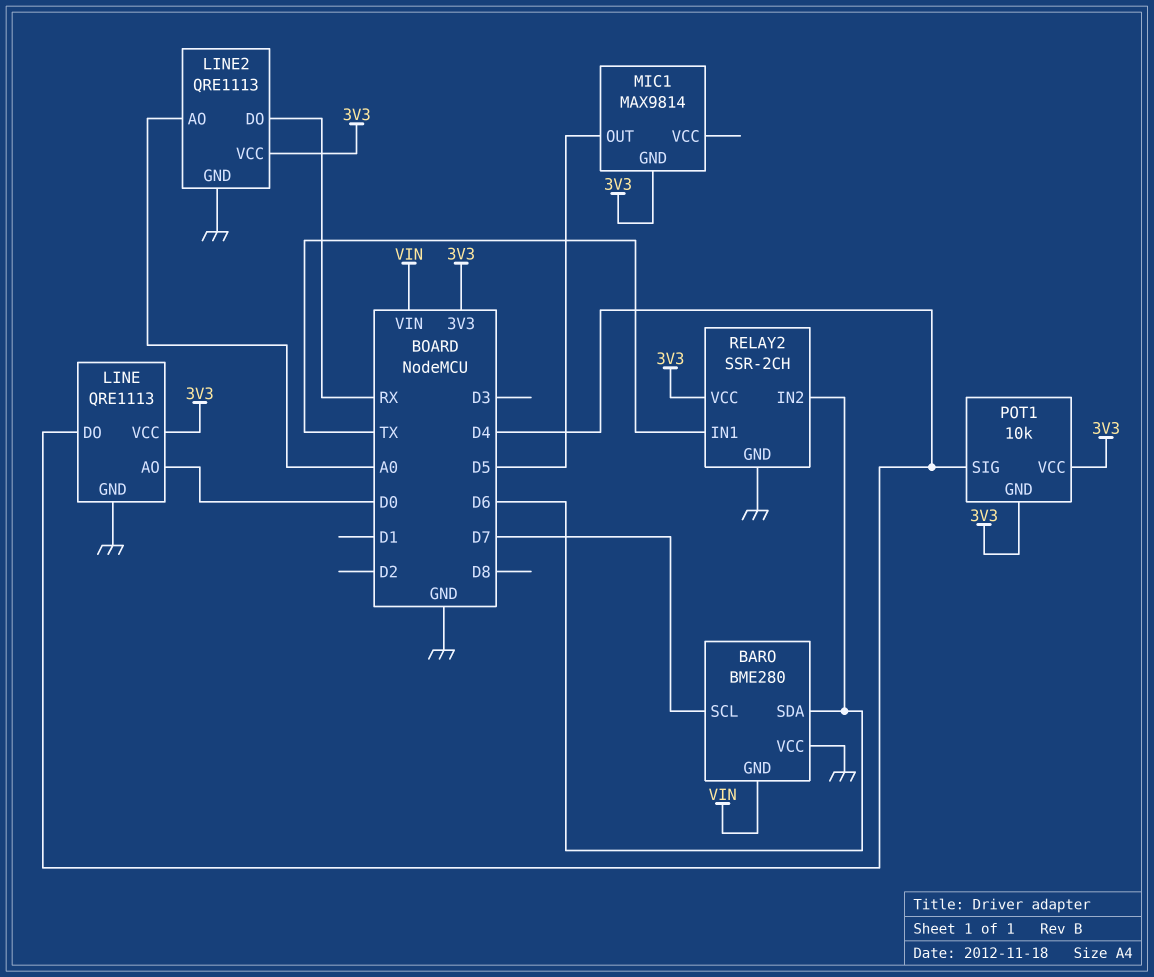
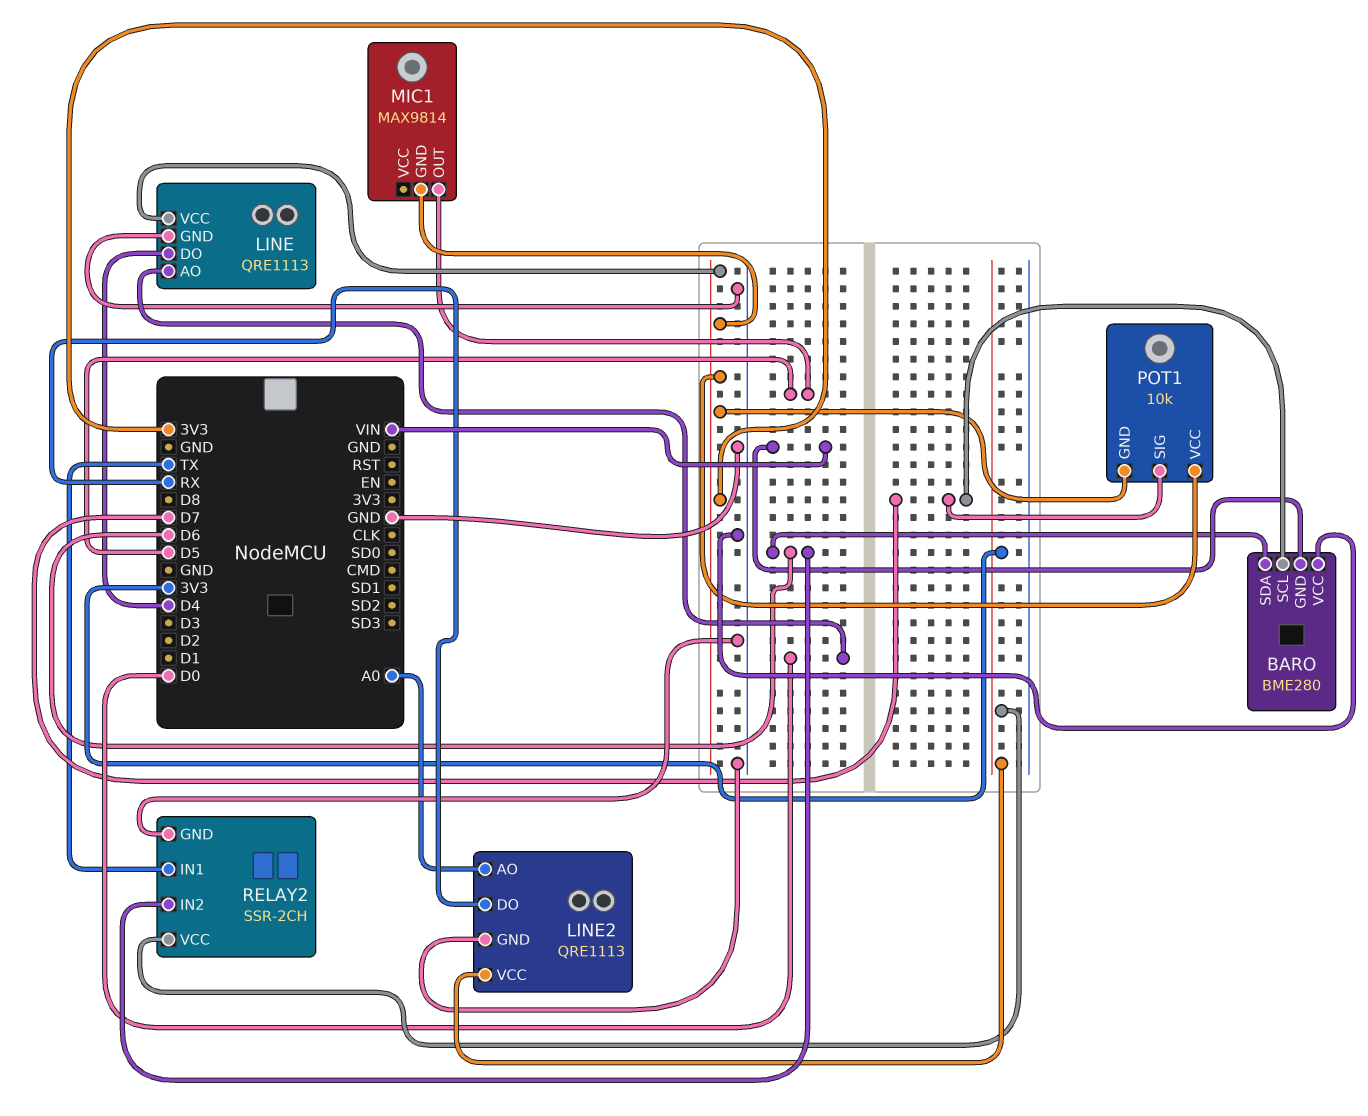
POT1 pin SIG: D4 -> D7

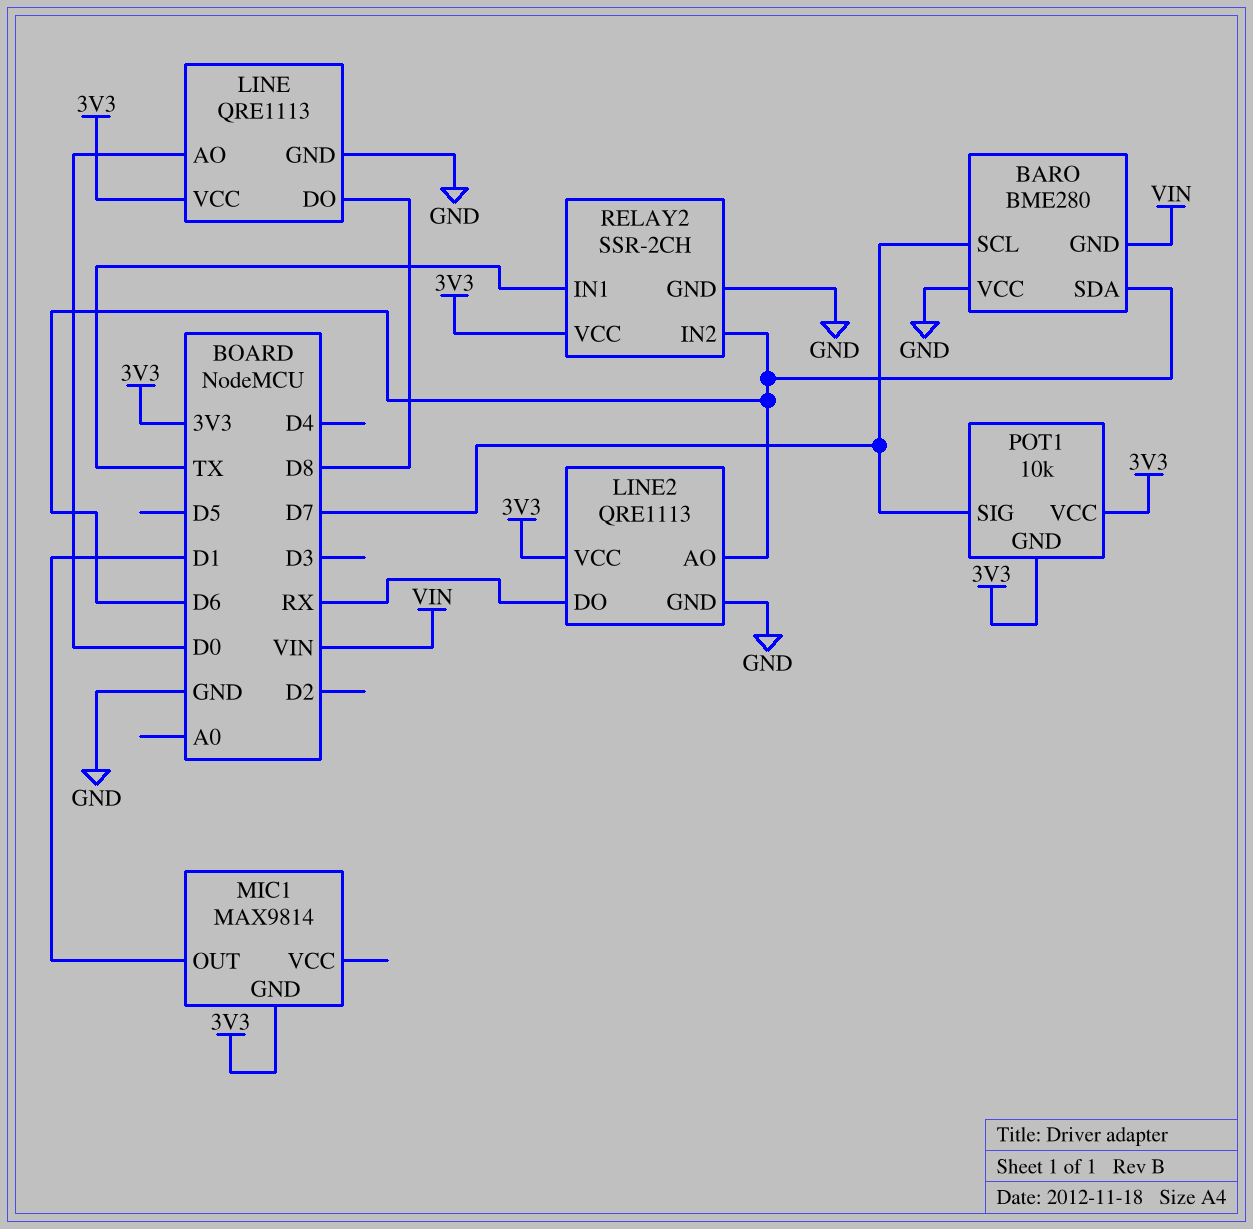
LINE pin DO: D4 -> D8
LINE2 pin AO: A0 -> D6
MIC1 pin OUT: D5 -> D1

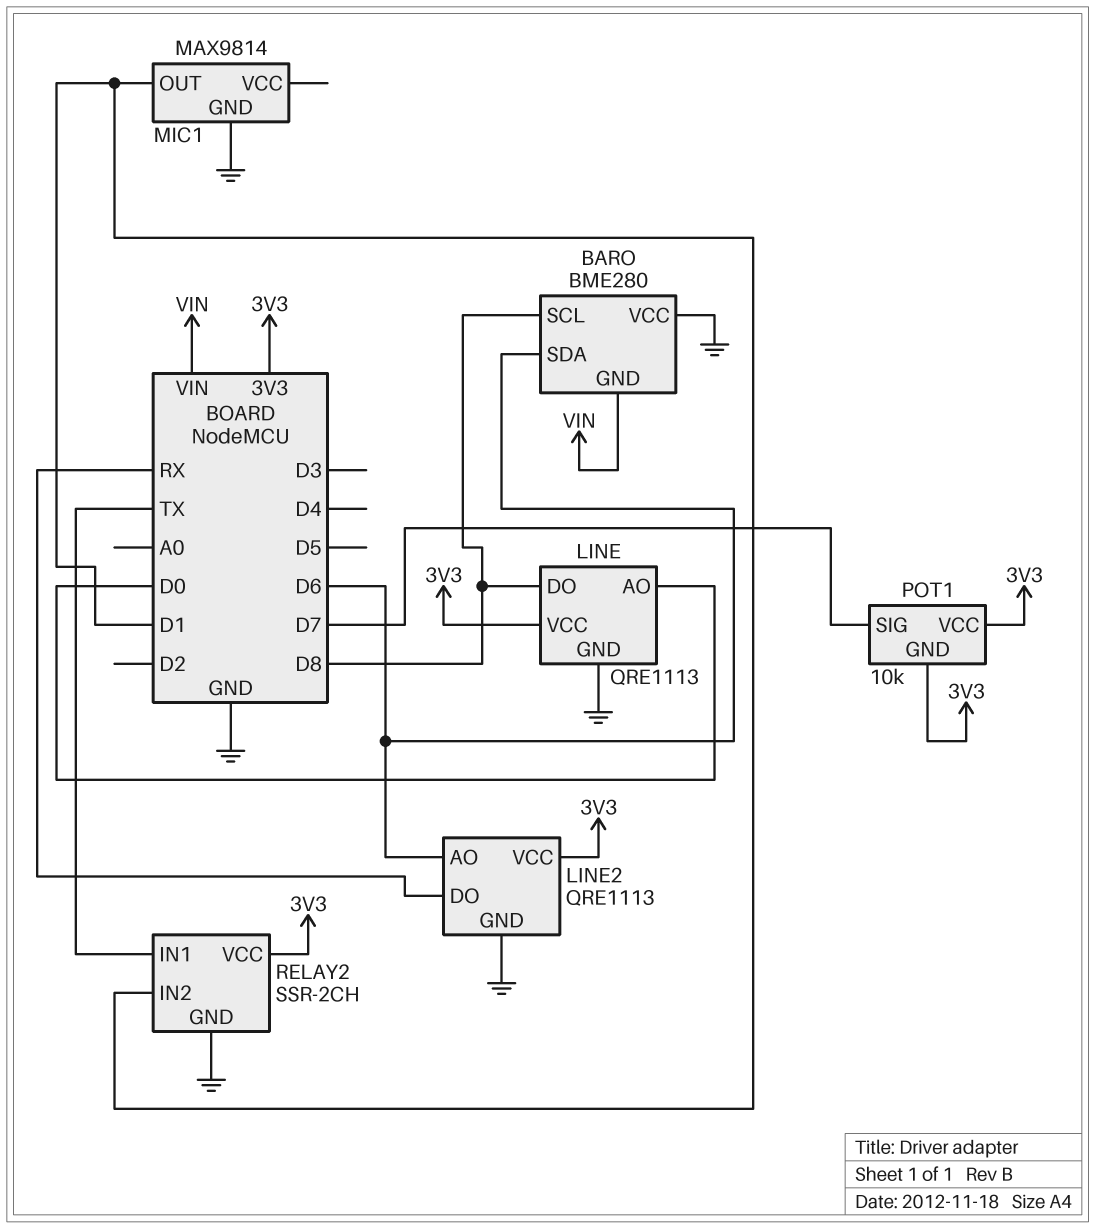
BARO pin SCL: D7 -> D8
MIC1 pin GND: 3V3 -> GND
RELAY2 pin IN2: D6 -> D1

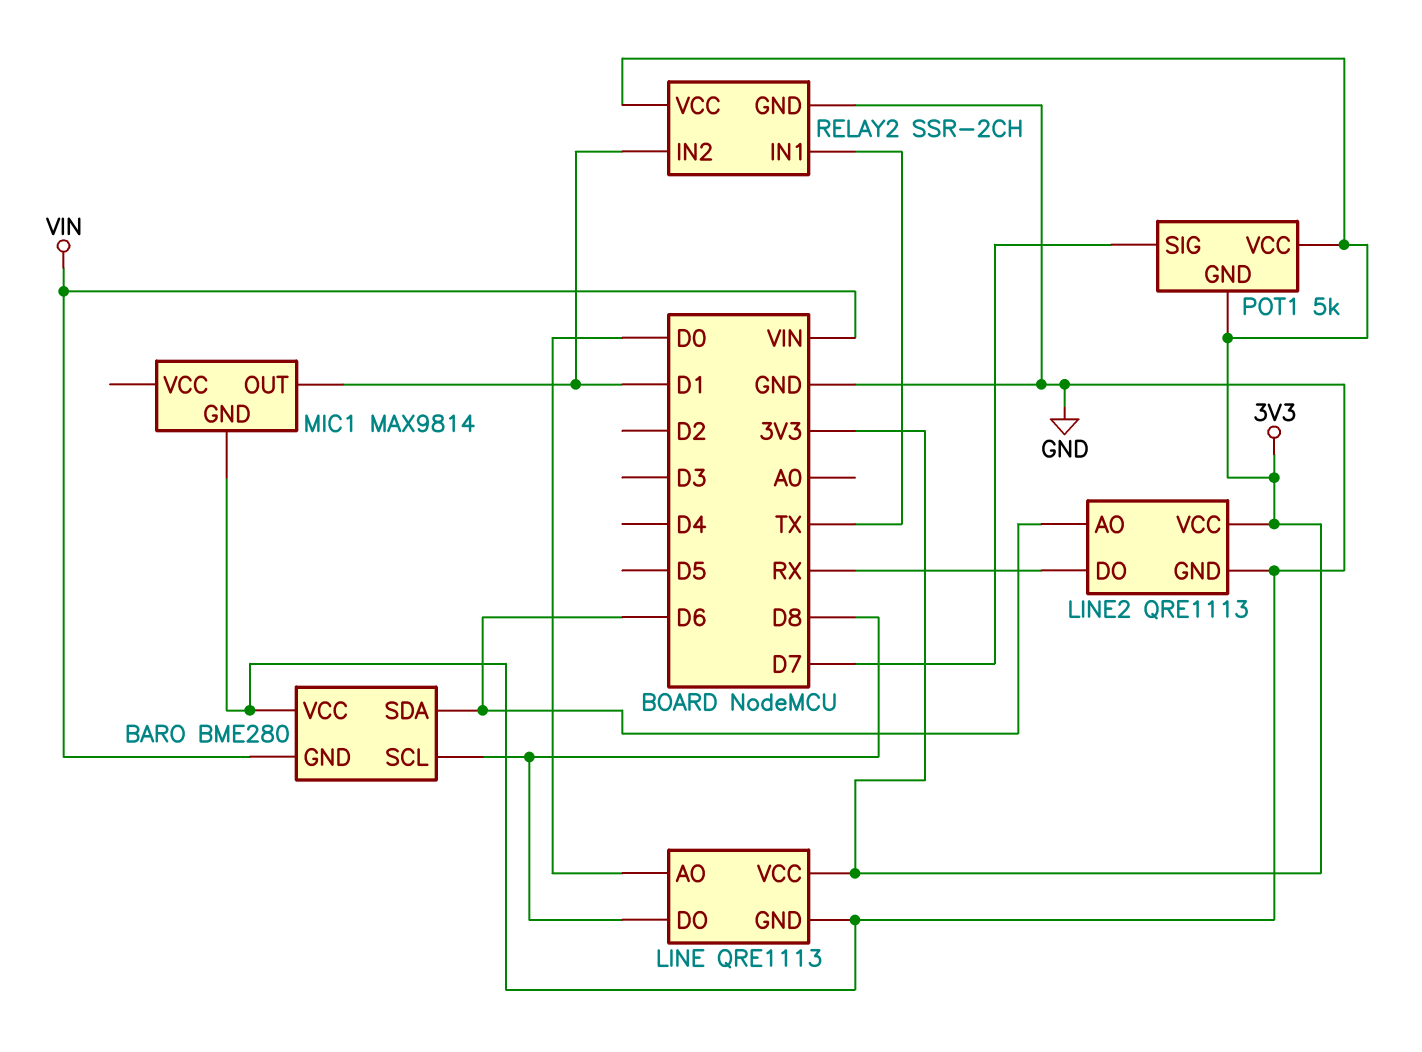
POT1: 10k -> 5k

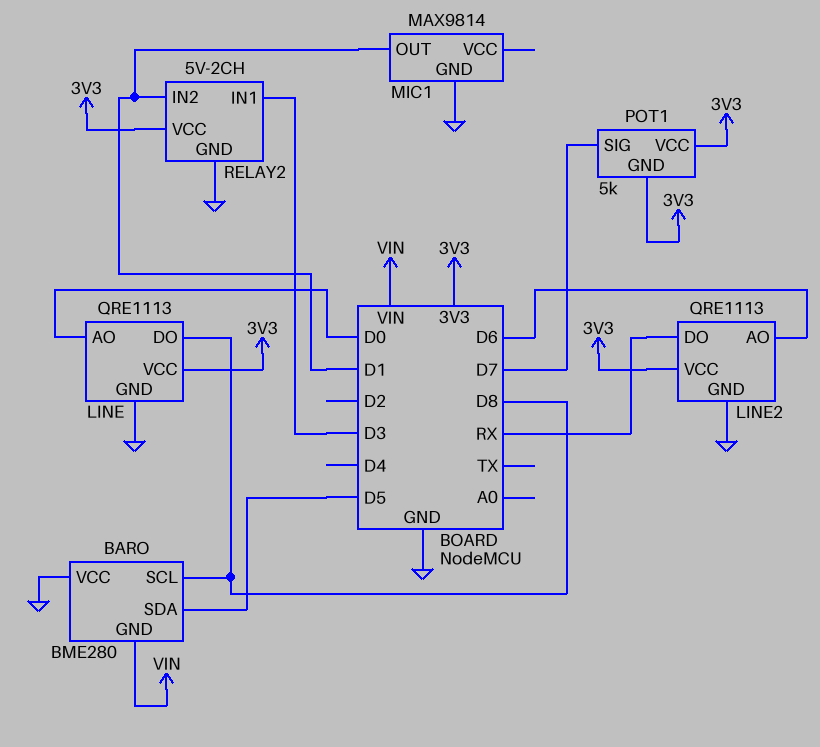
BARO pin SDA: D6 -> D5
RELAY2: SSR-2CH -> 5V-2CH
RELAY2 pin IN1: TX -> D3

